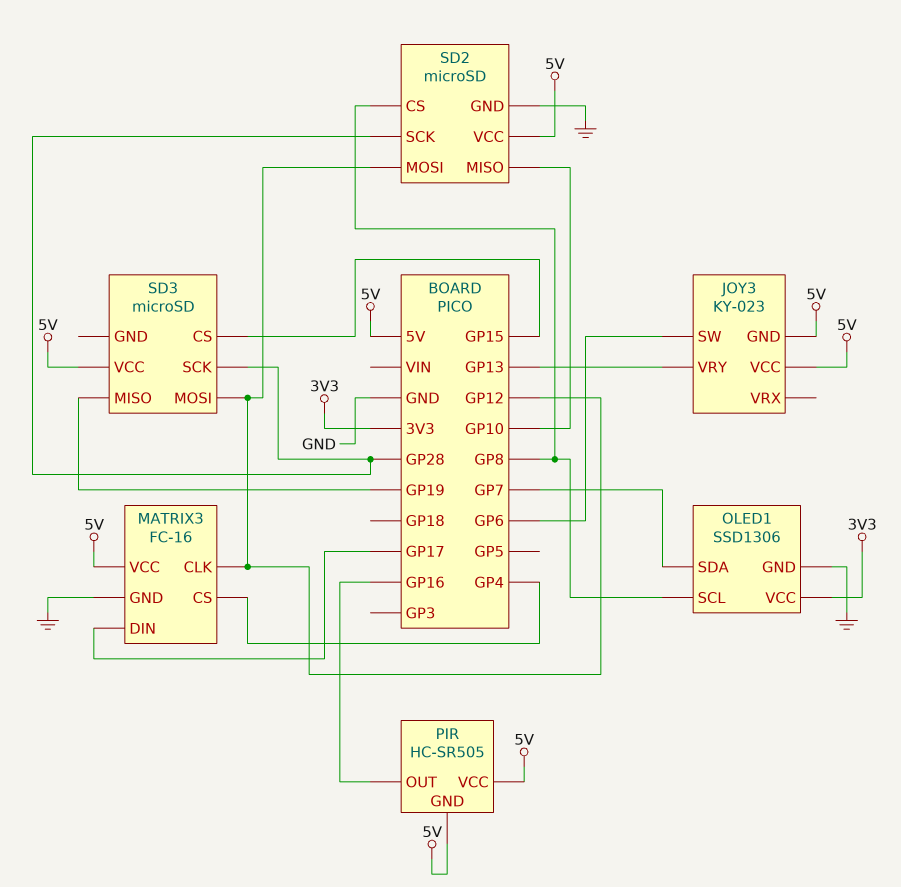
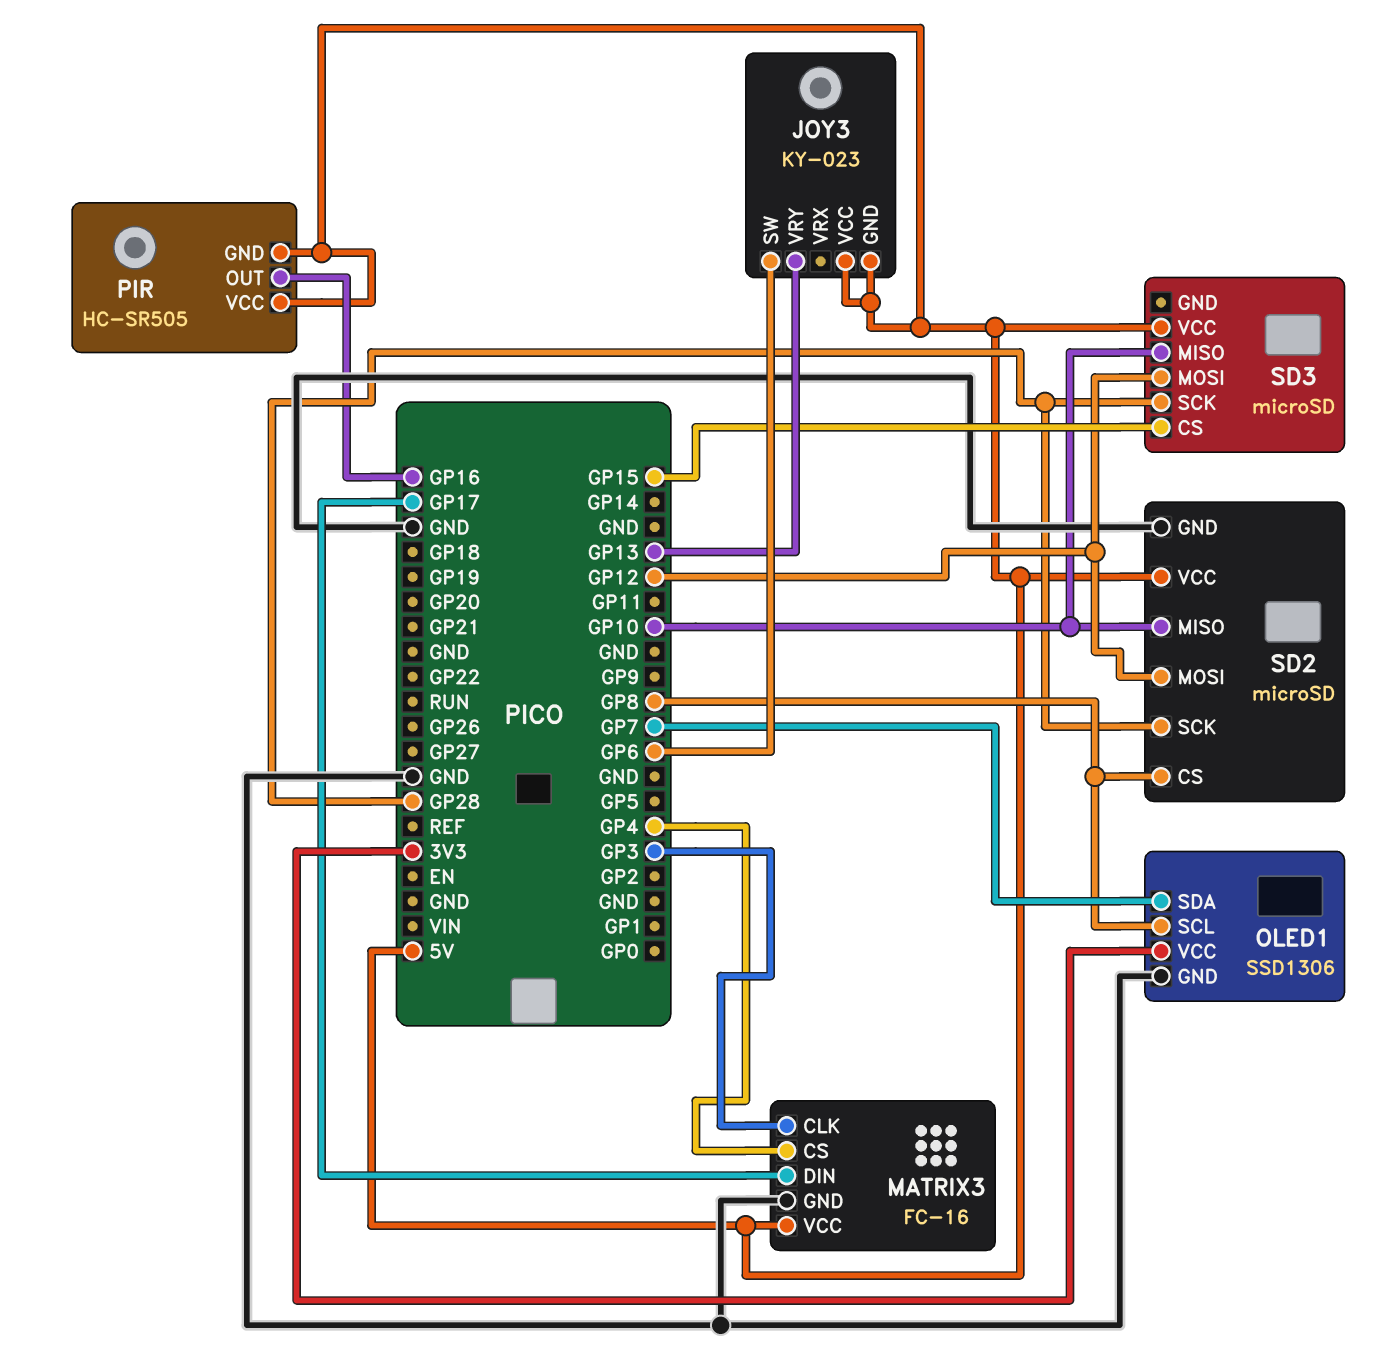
MATRIX3 pin CLK: GP12 -> GP3
SD3 pin MISO: GP19 -> GP10

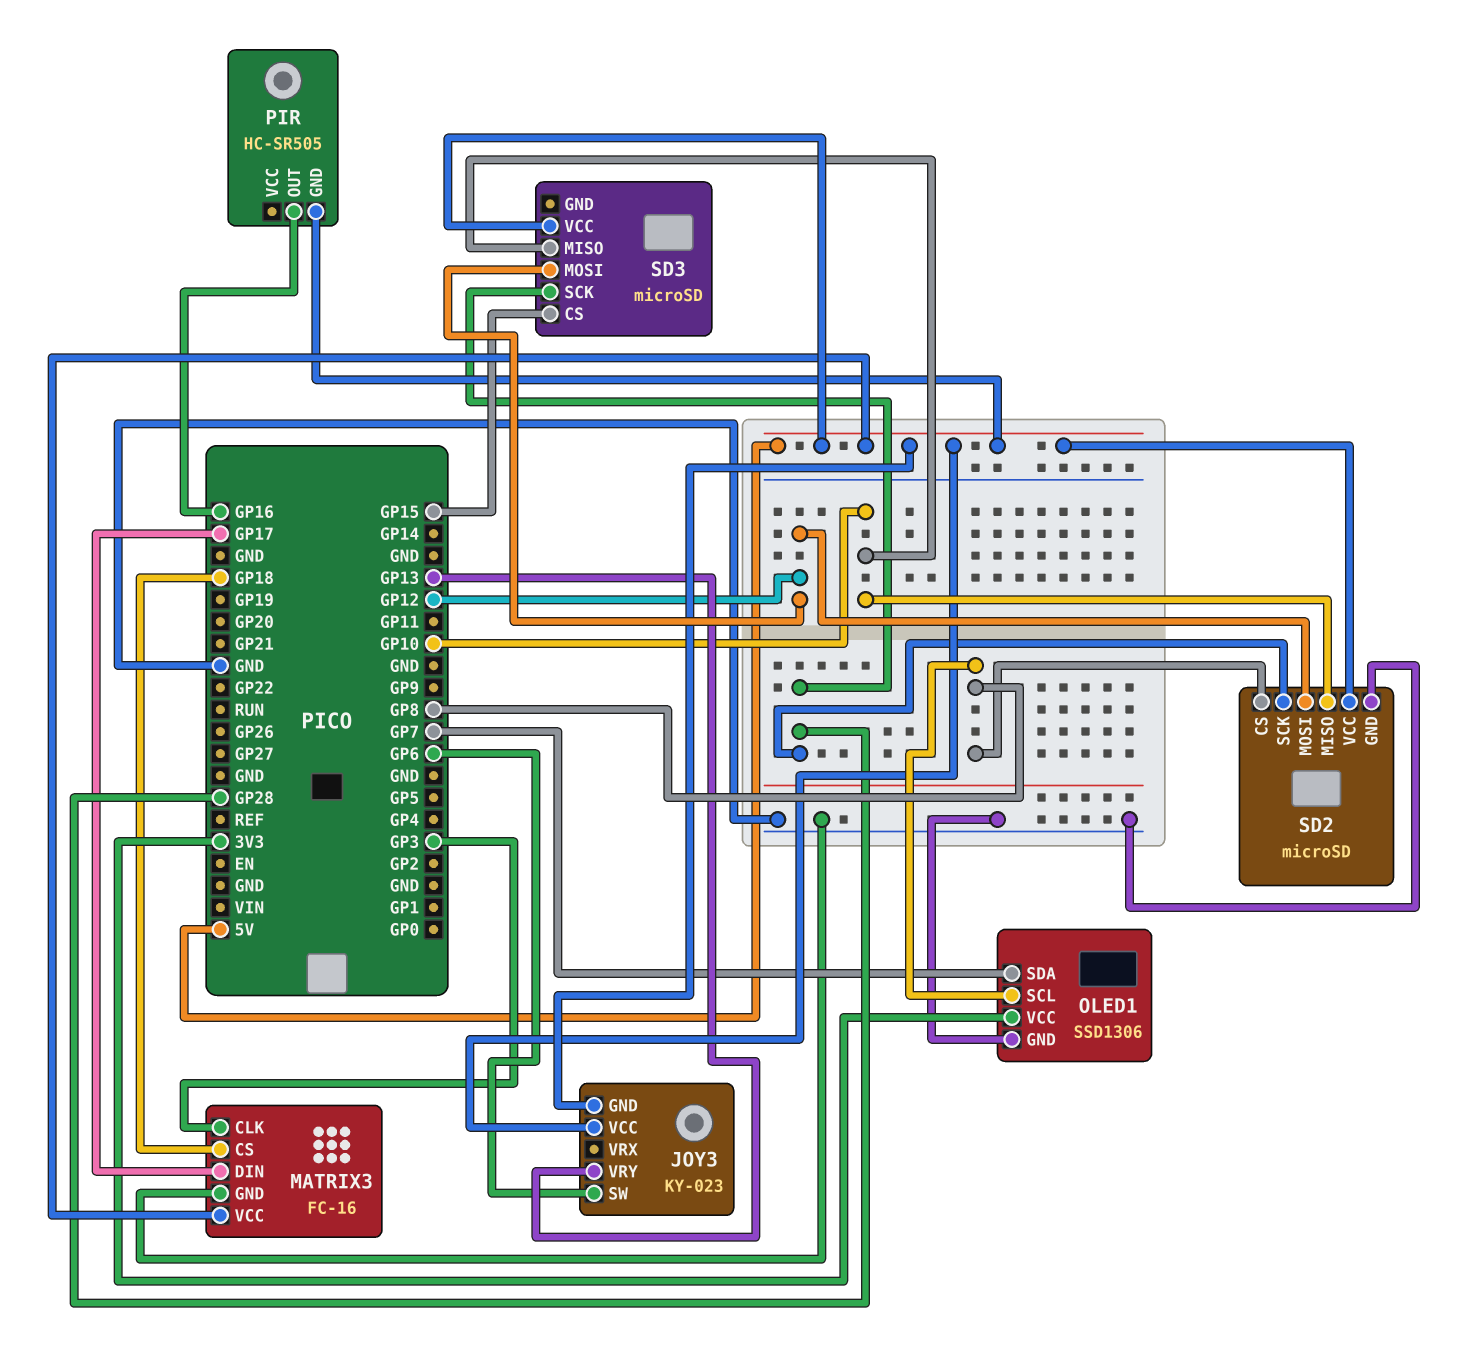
MATRIX3 pin CS: GP4 -> GP18
PIR pin VCC: 5V -> none

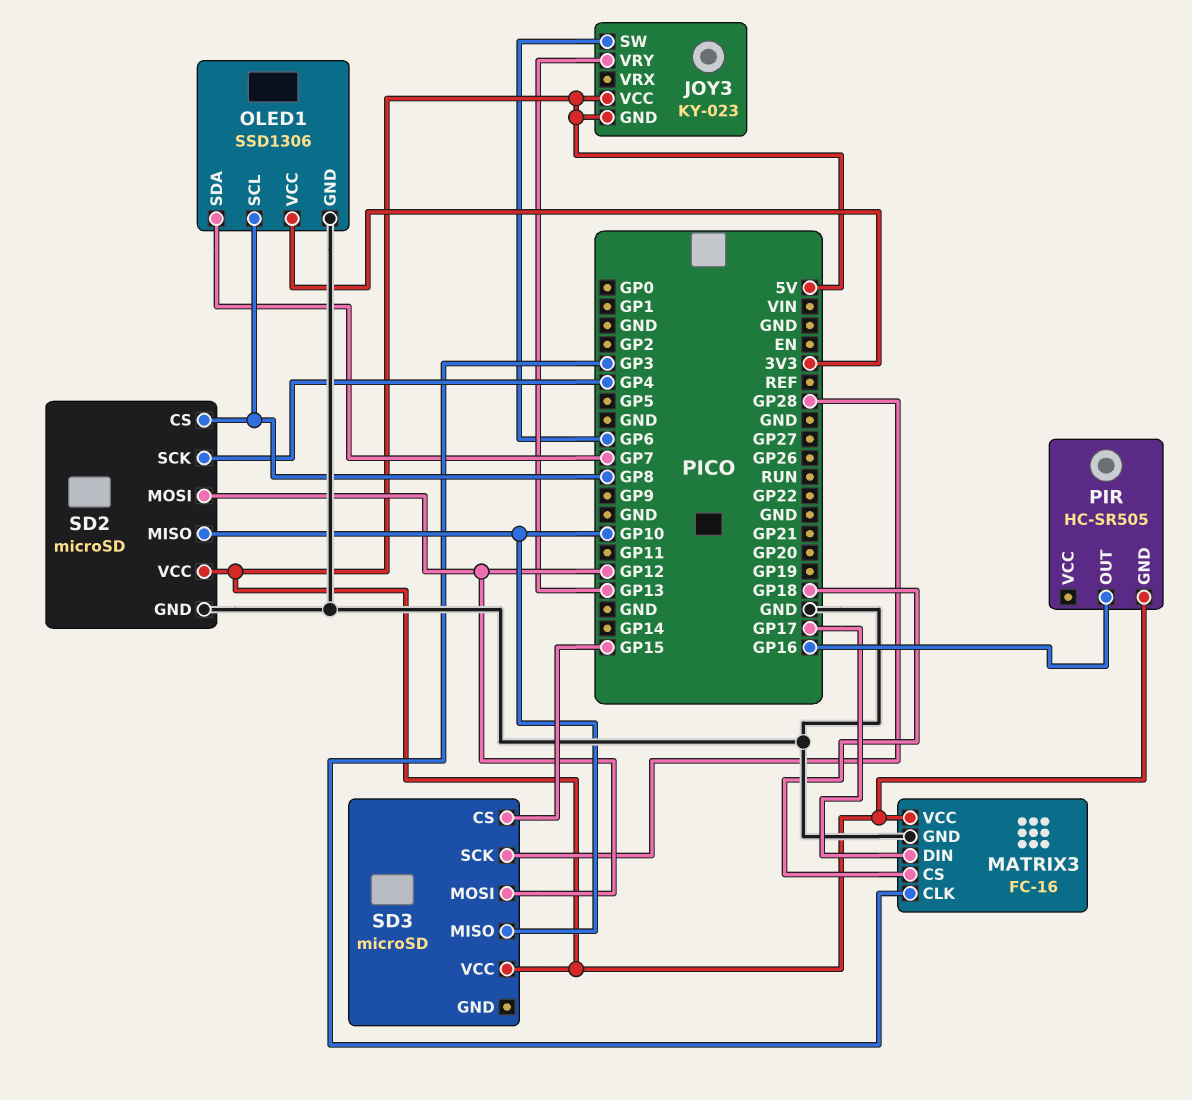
SD2 pin SCK: GP28 -> GP4

